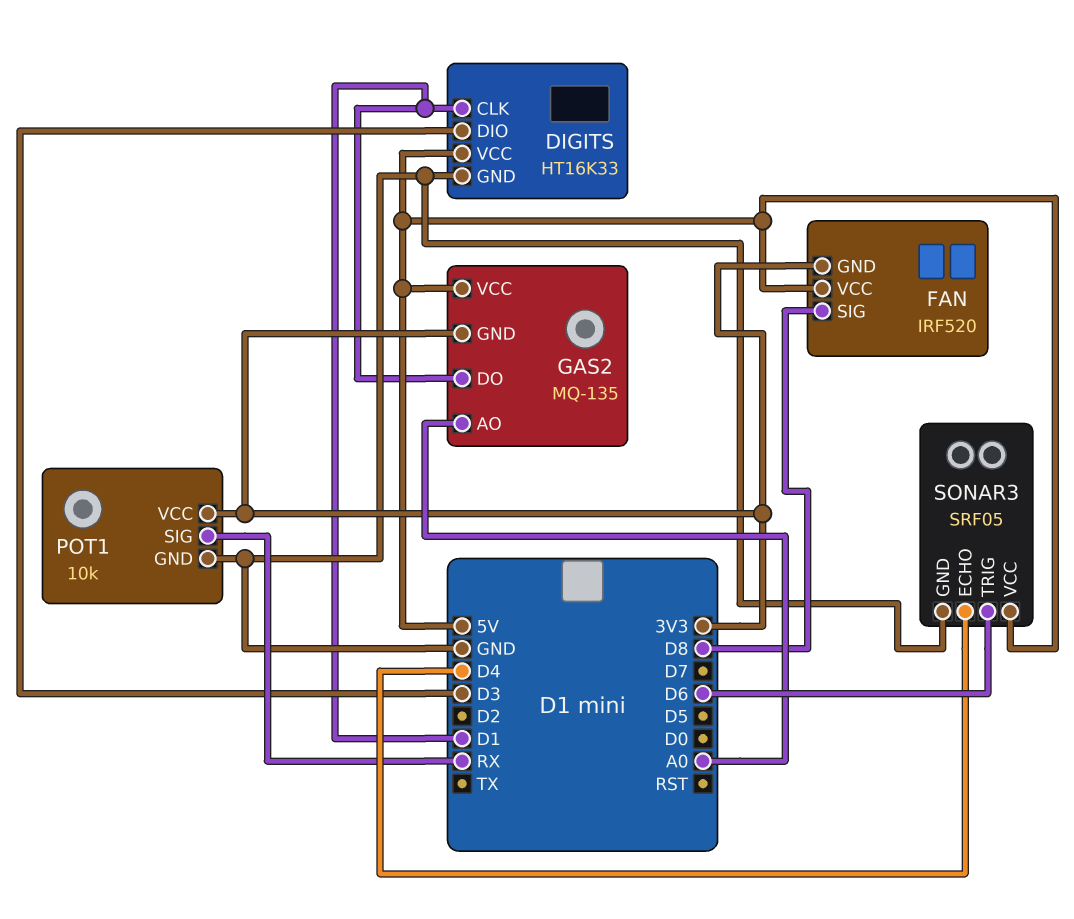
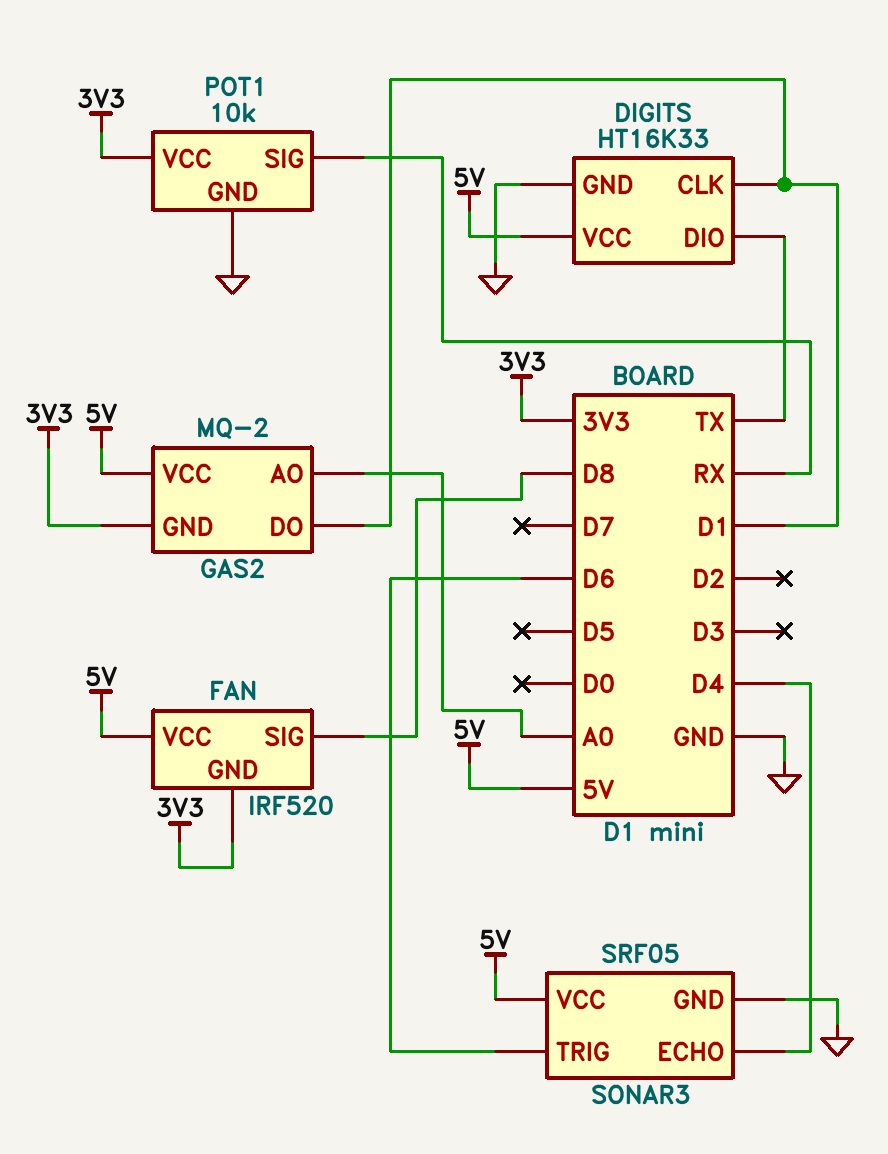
DIGITS pin DIO: D3 -> TX
GAS2: MQ-135 -> MQ-2

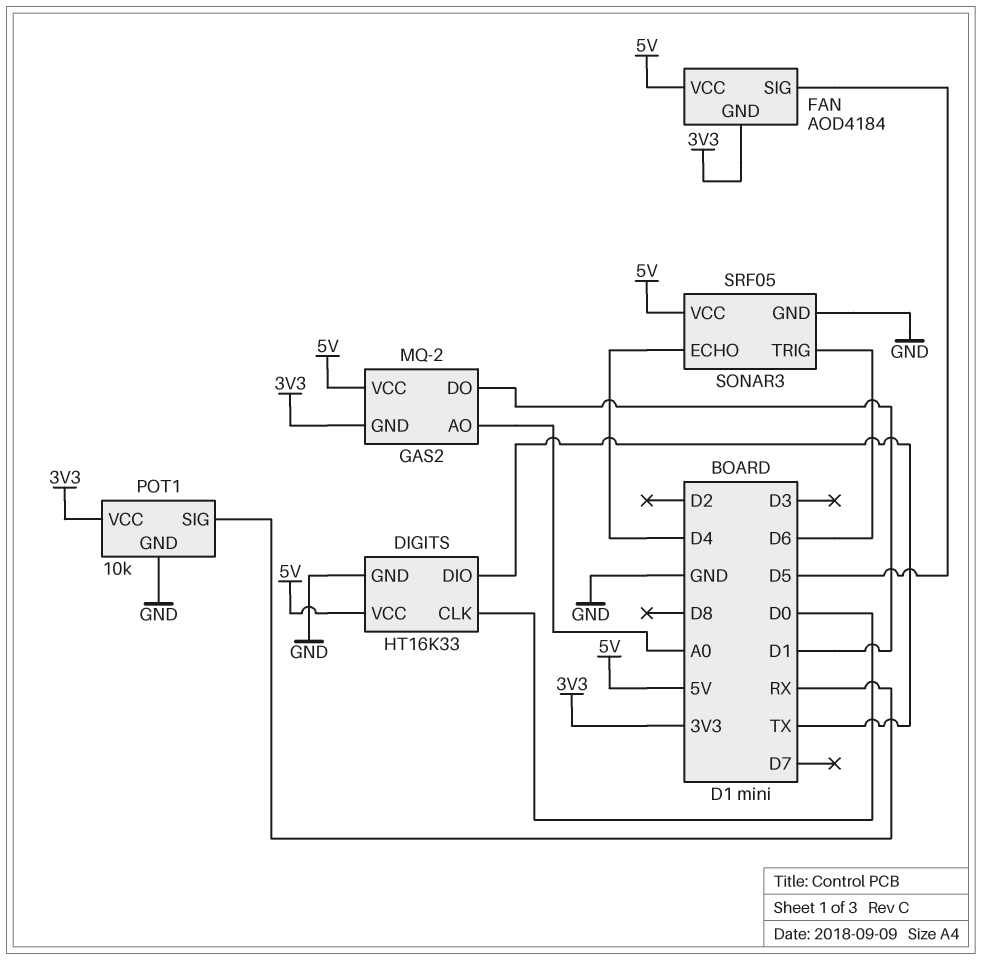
DIGITS pin CLK: D1 -> D0
FAN: IRF520 -> AOD4184
FAN pin SIG: D8 -> D5

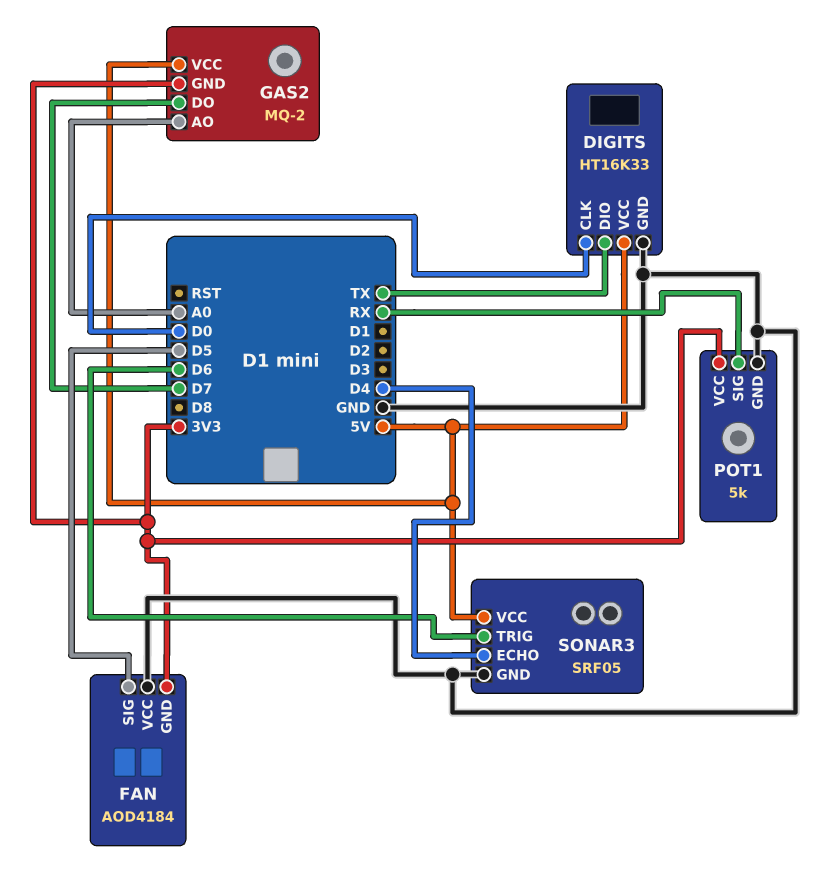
FAN pin VCC: 5V -> GND
GAS2 pin DO: D1 -> D7
POT1: 10k -> 5k

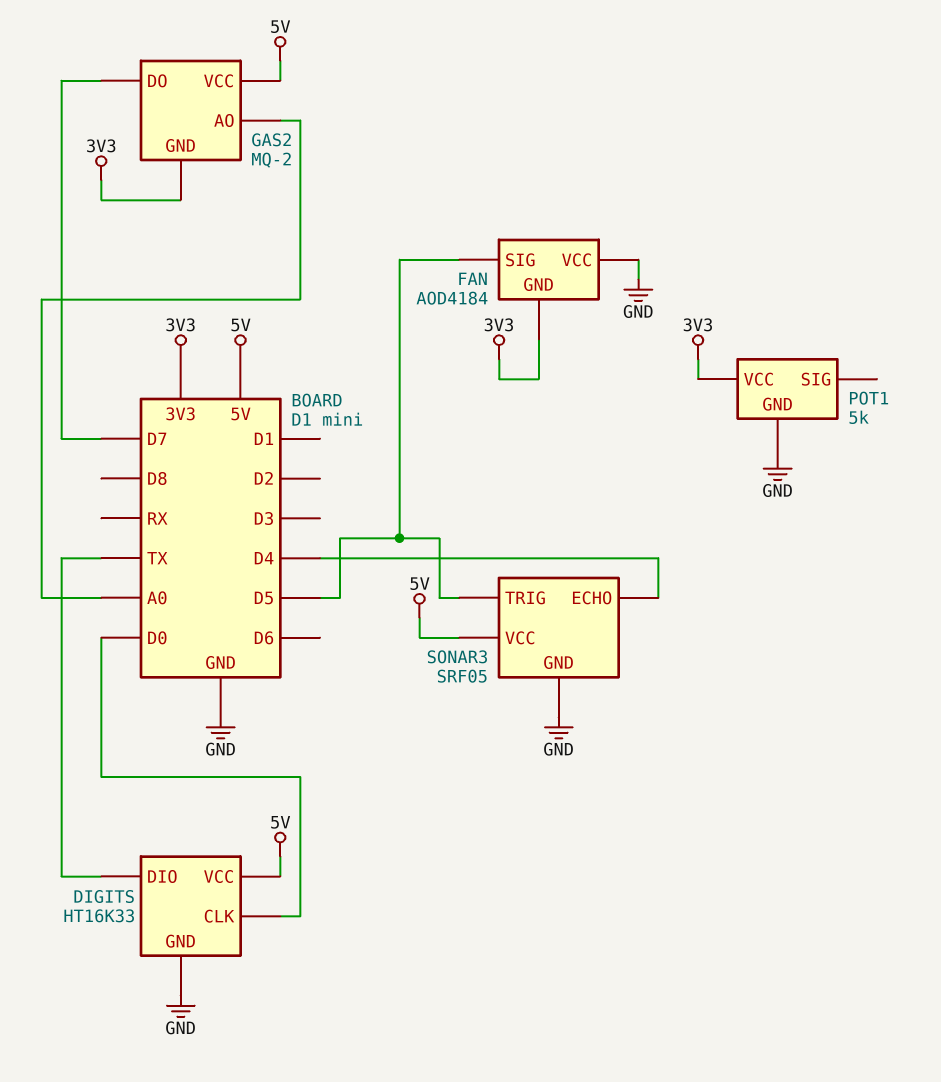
POT1 pin SIG: RX -> none
SONAR3 pin TRIG: D6 -> D5

